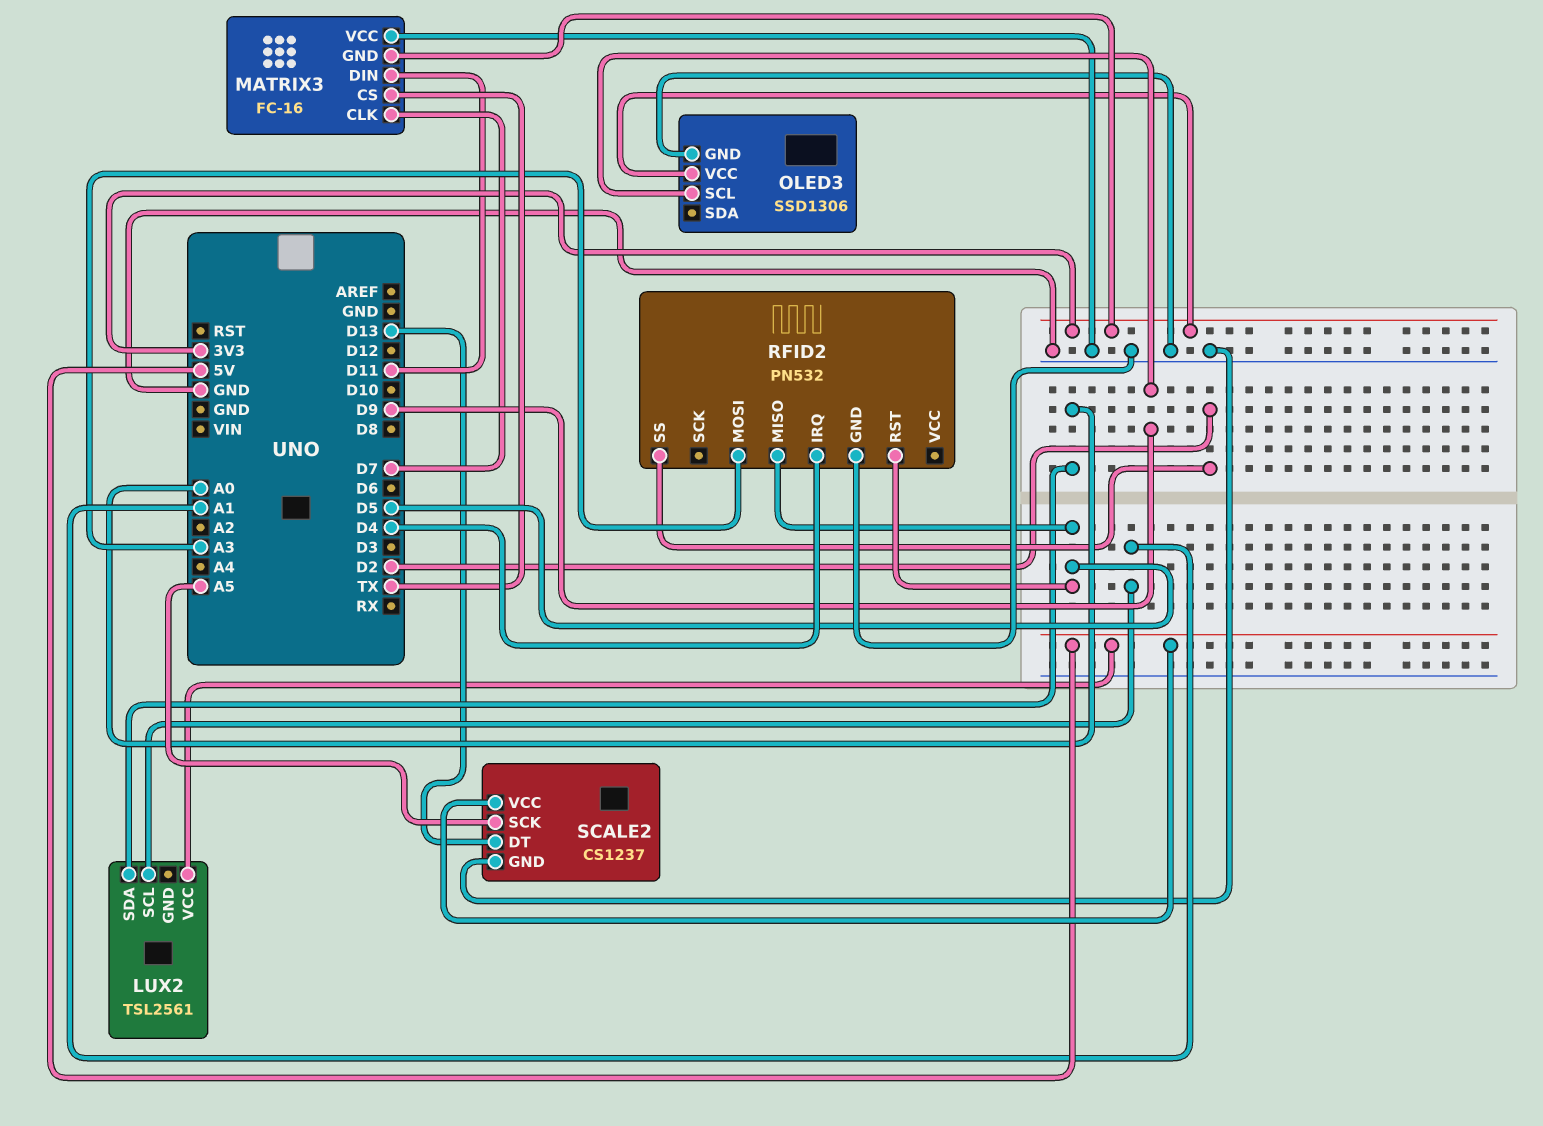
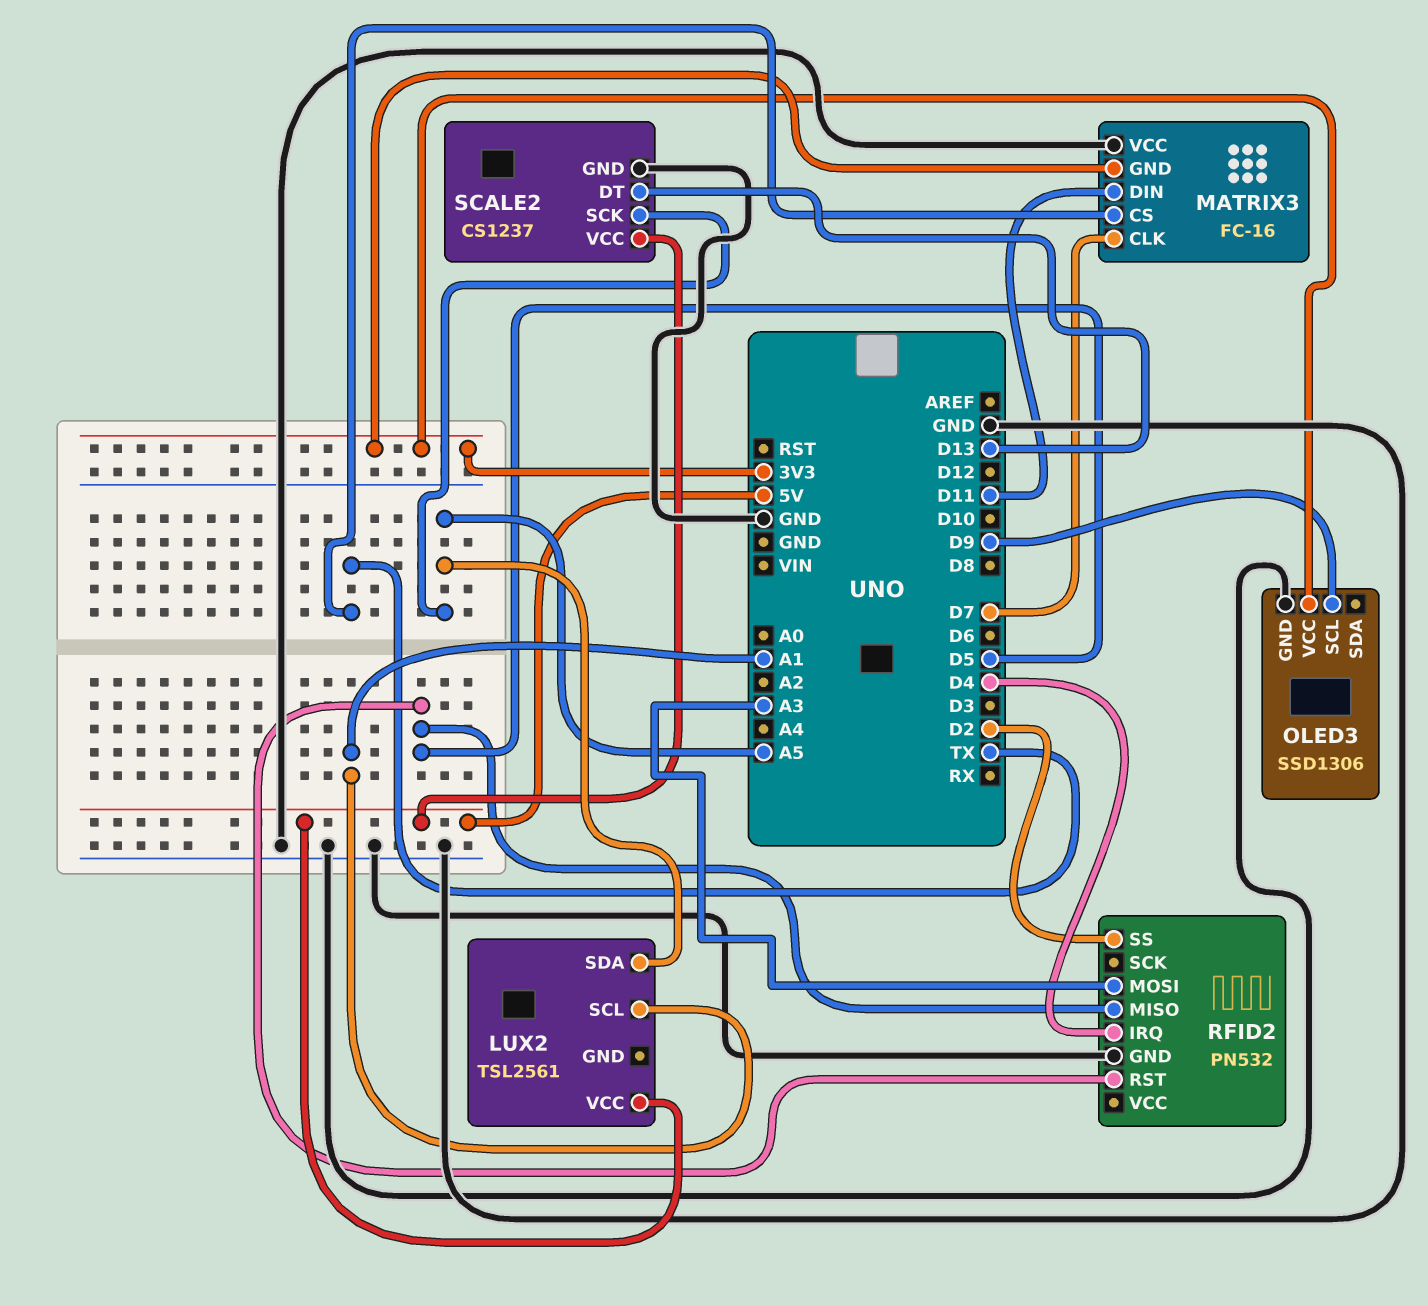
LUX2 pin SDA: A0 -> A5

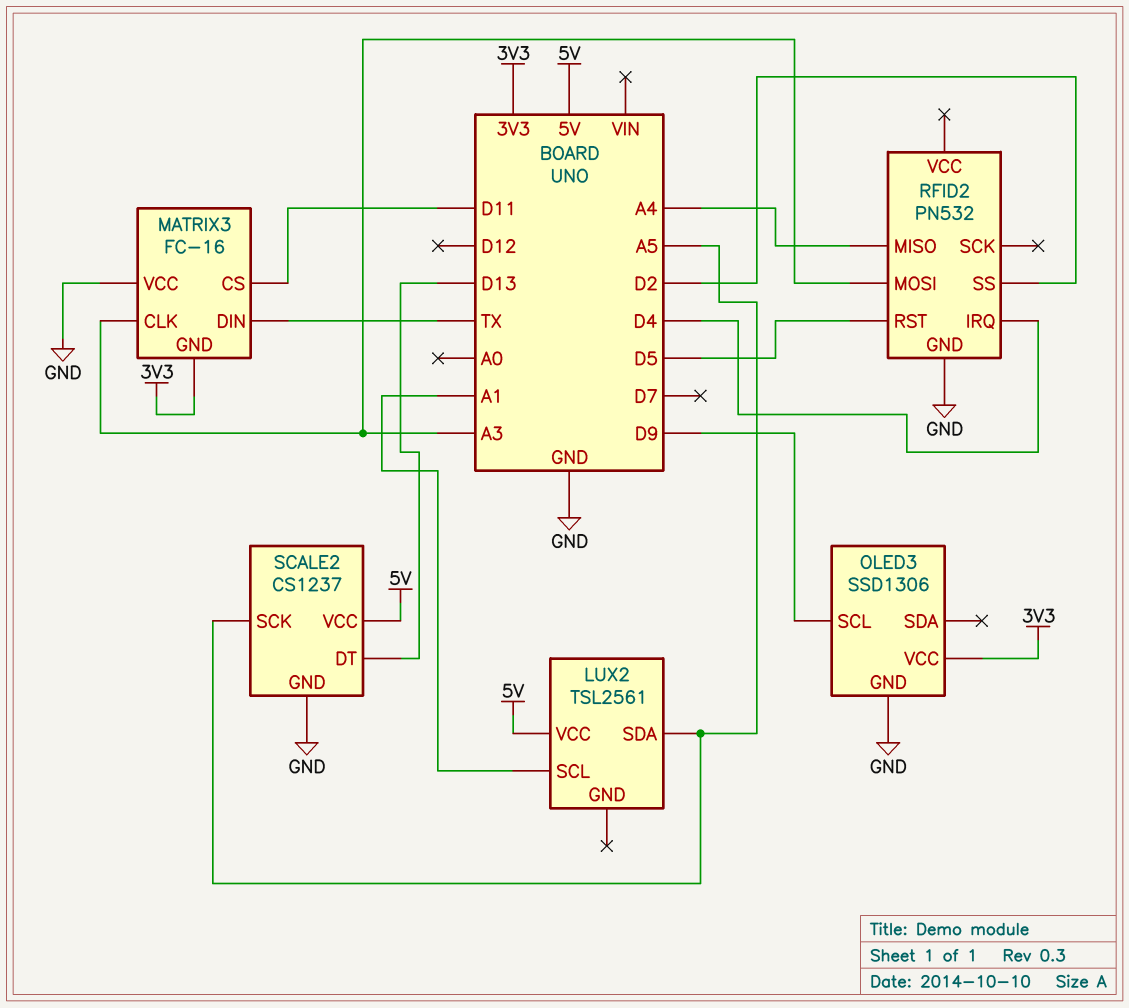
MATRIX3 pin CLK: D7 -> A3
MATRIX3 pin CS: TX -> D11
MATRIX3 pin DIN: D11 -> TX
RFID2 pin MISO: D5 -> A4

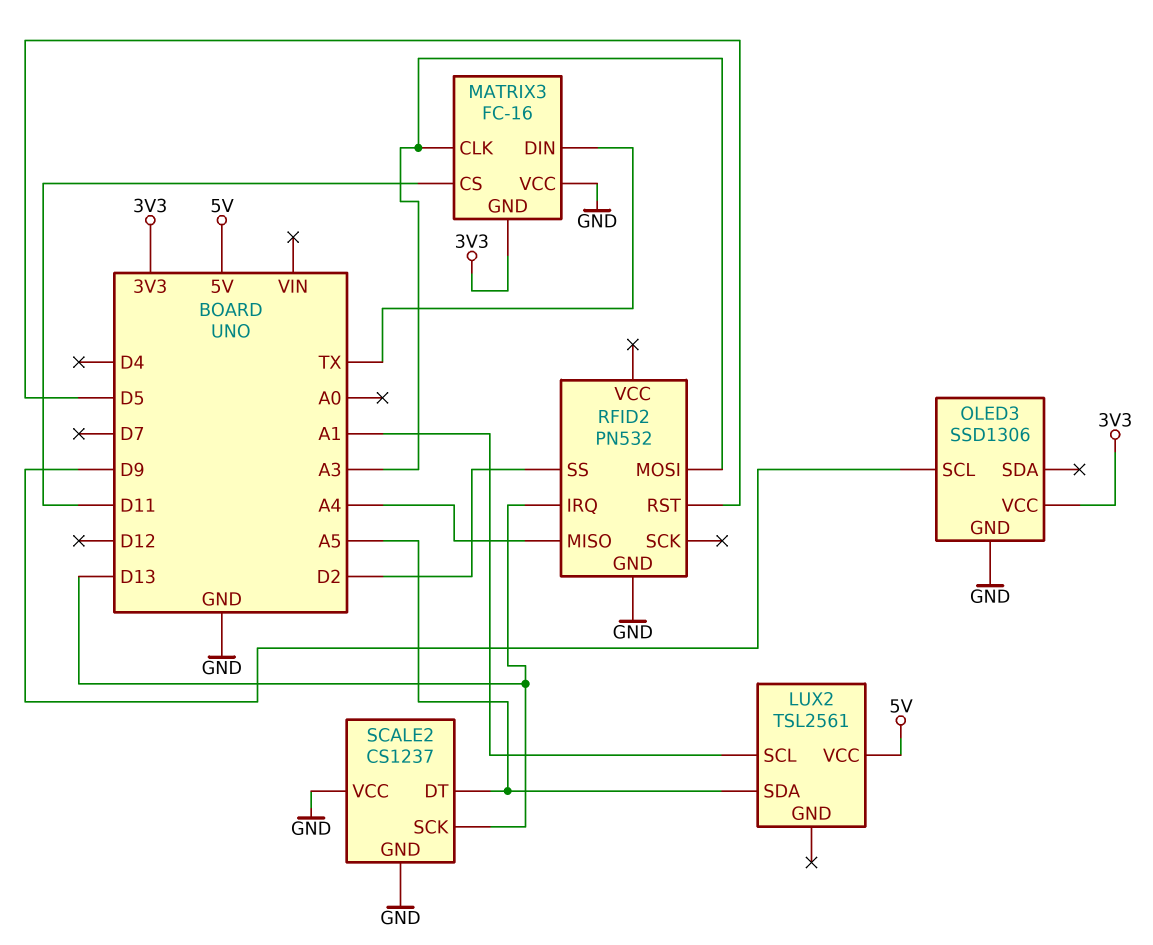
RFID2 pin IRQ: D4 -> D13
SCALE2 pin DT: D13 -> A5
SCALE2 pin SCK: A5 -> D13
SCALE2 pin VCC: 5V -> GND

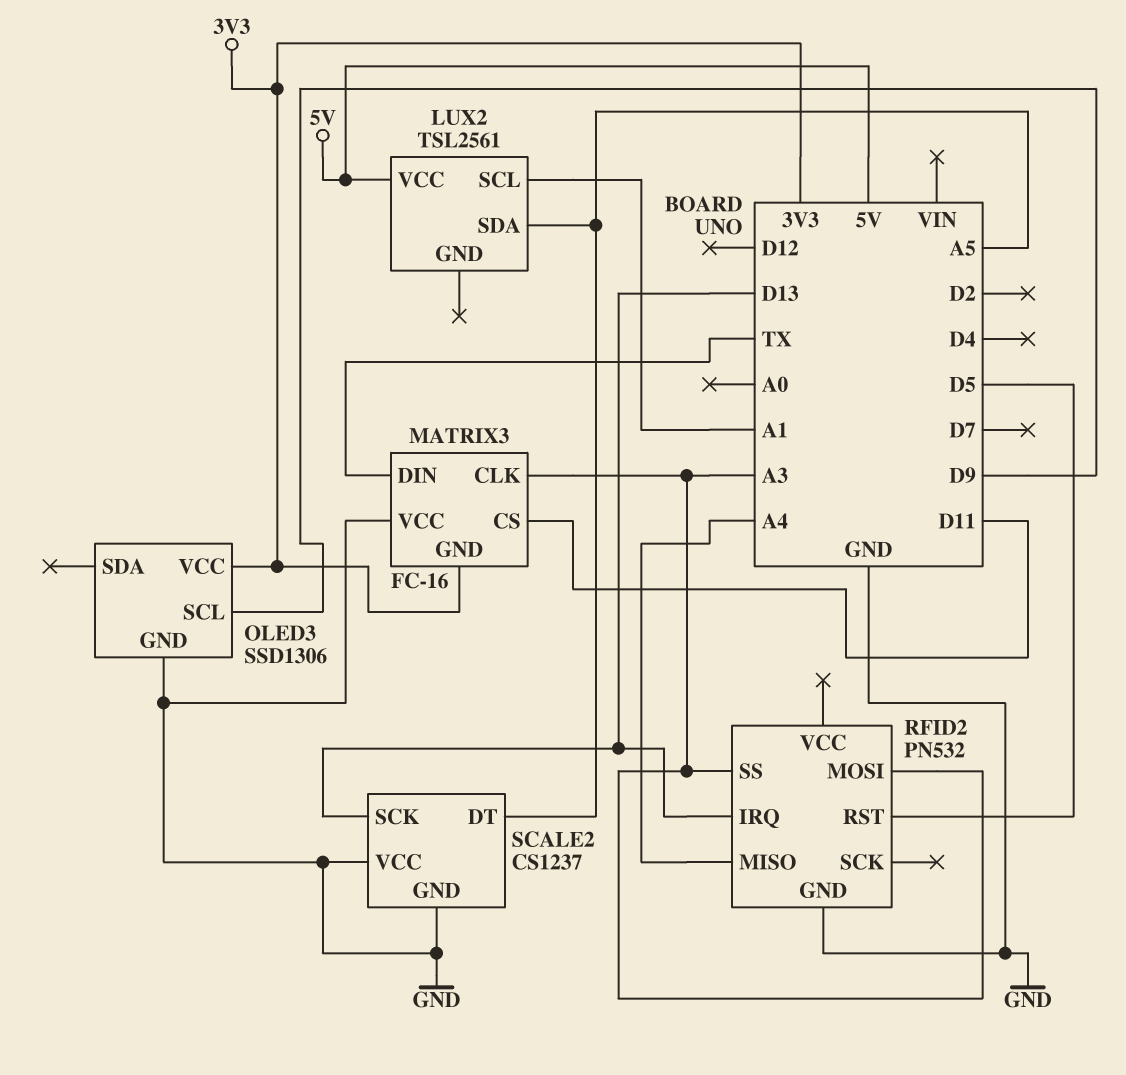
RFID2 pin SS: D2 -> A3

